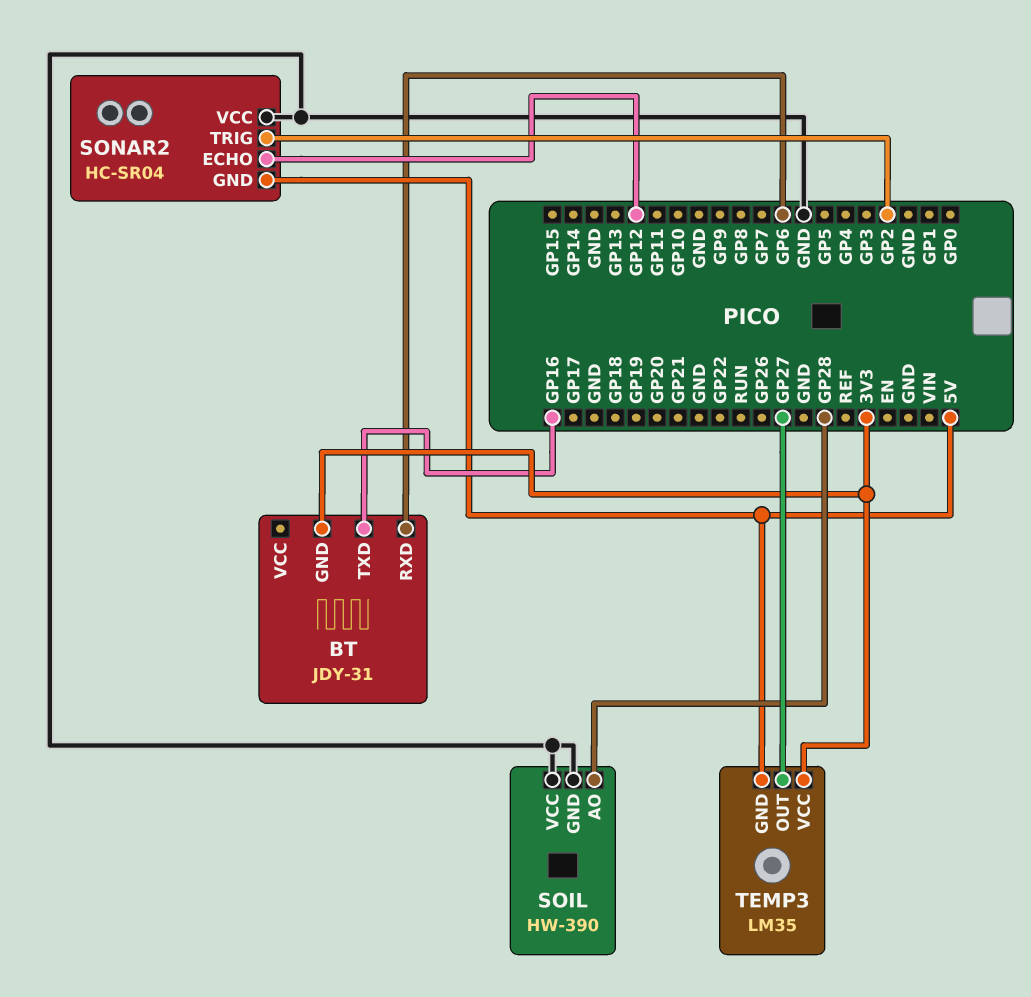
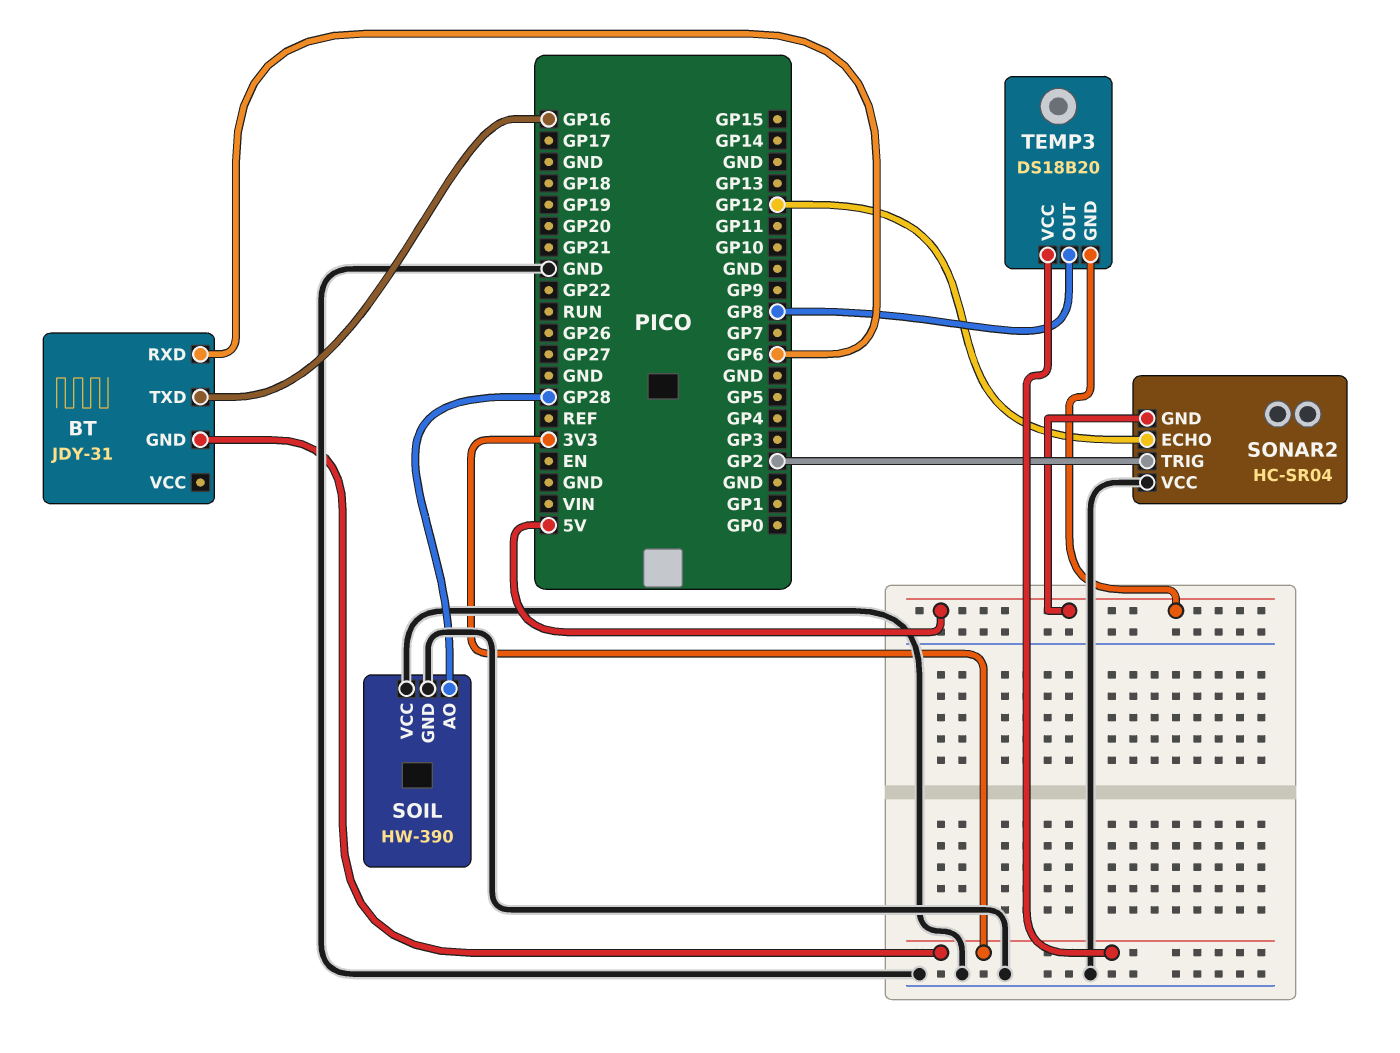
TEMP3: LM35 -> DS18B20
TEMP3 pin OUT: GP27 -> GP8

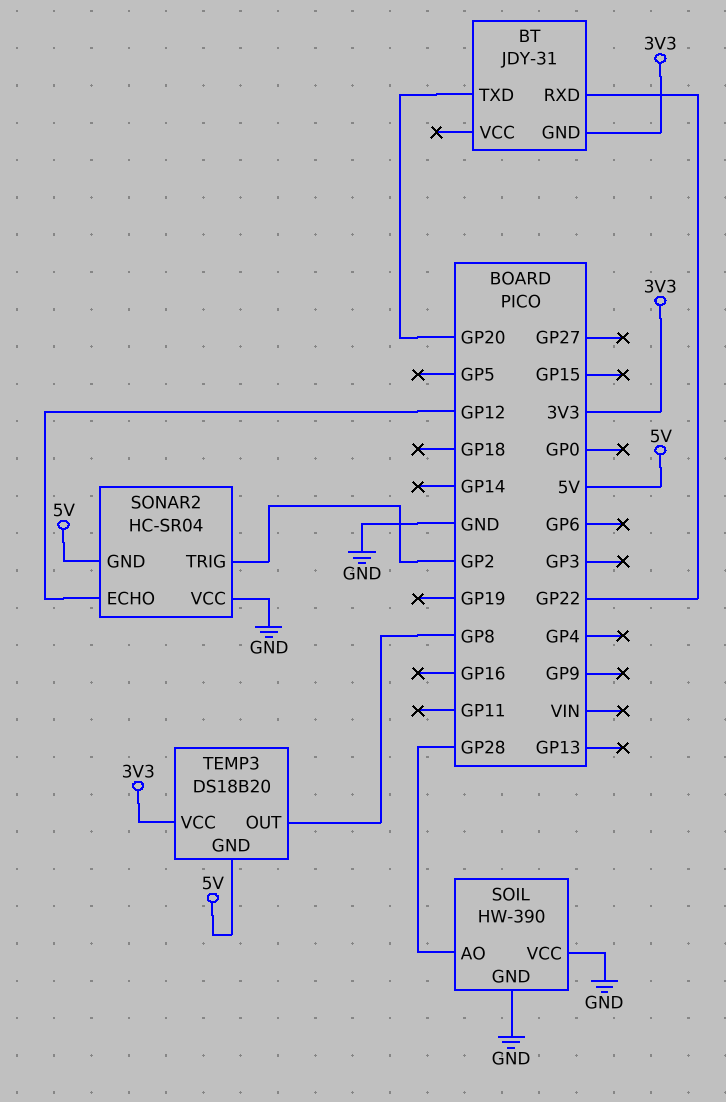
BT pin RXD: GP6 -> GP22
BT pin TXD: GP16 -> GP20

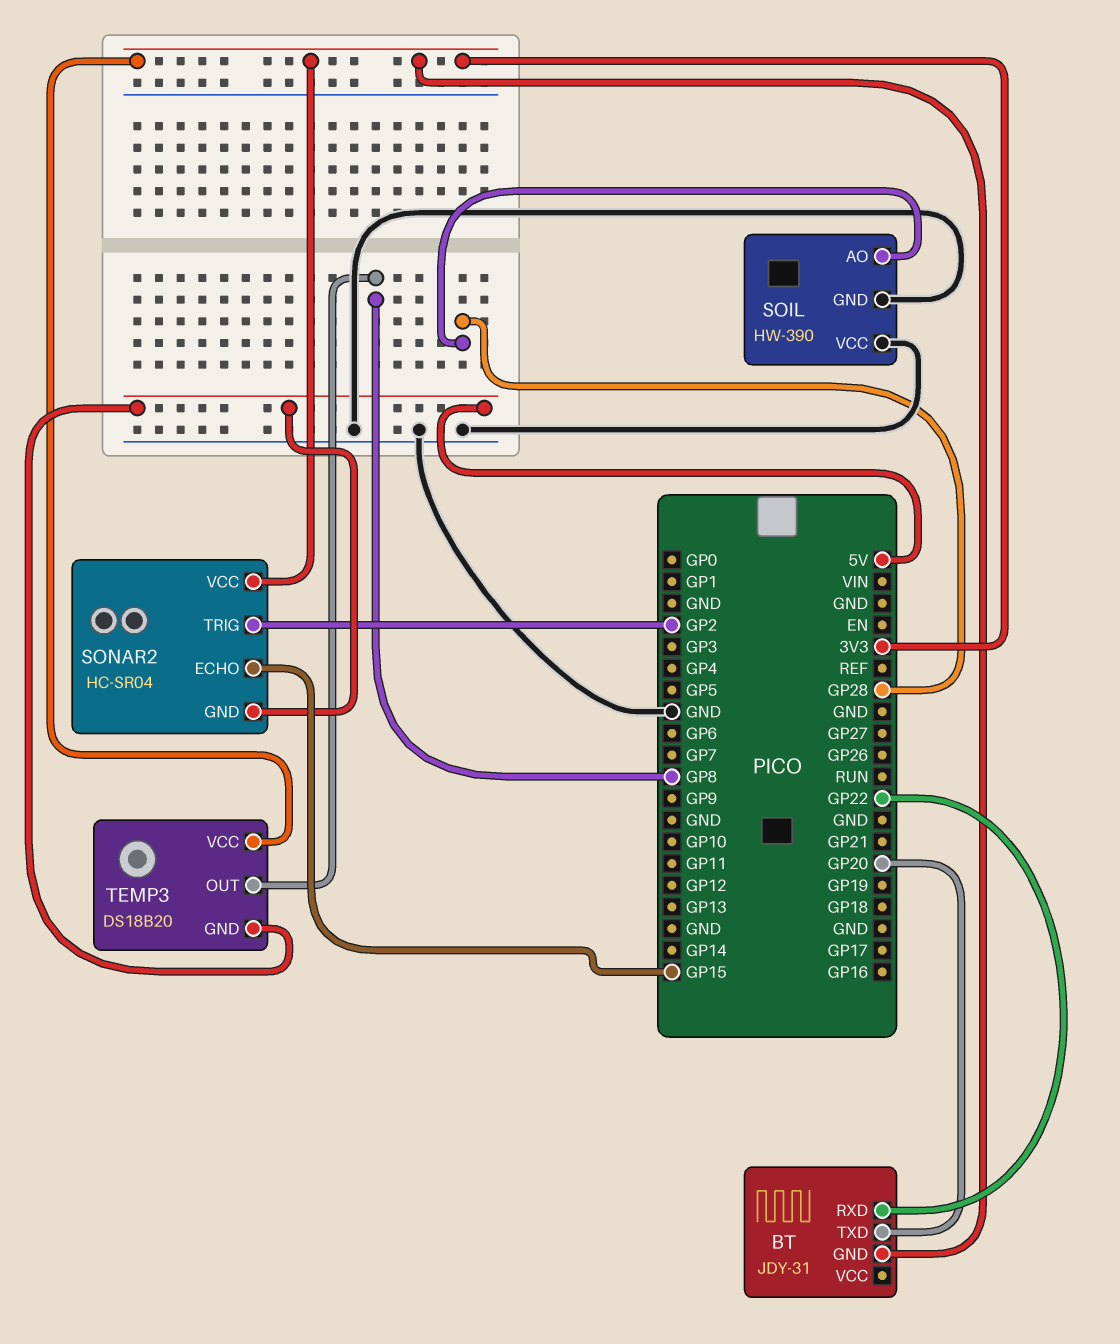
SONAR2 pin ECHO: GP12 -> GP15
SONAR2 pin VCC: GND -> 3V3

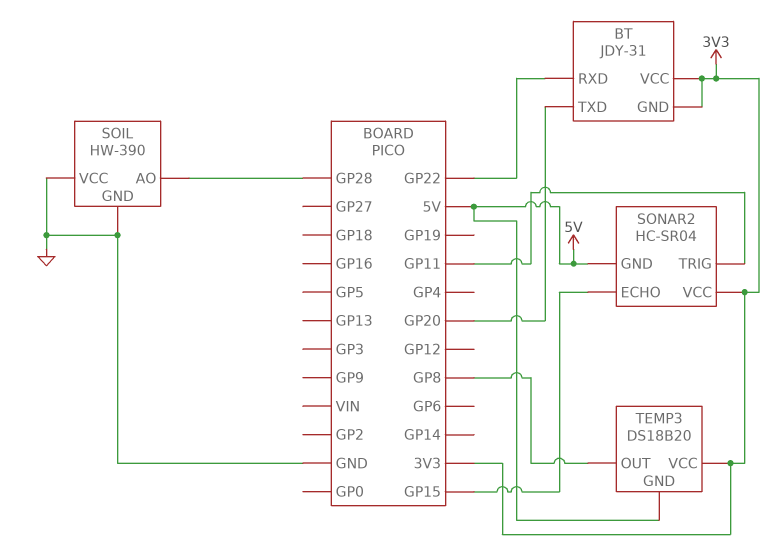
BT pin VCC: none -> 3V3
SONAR2 pin TRIG: GP2 -> GP11

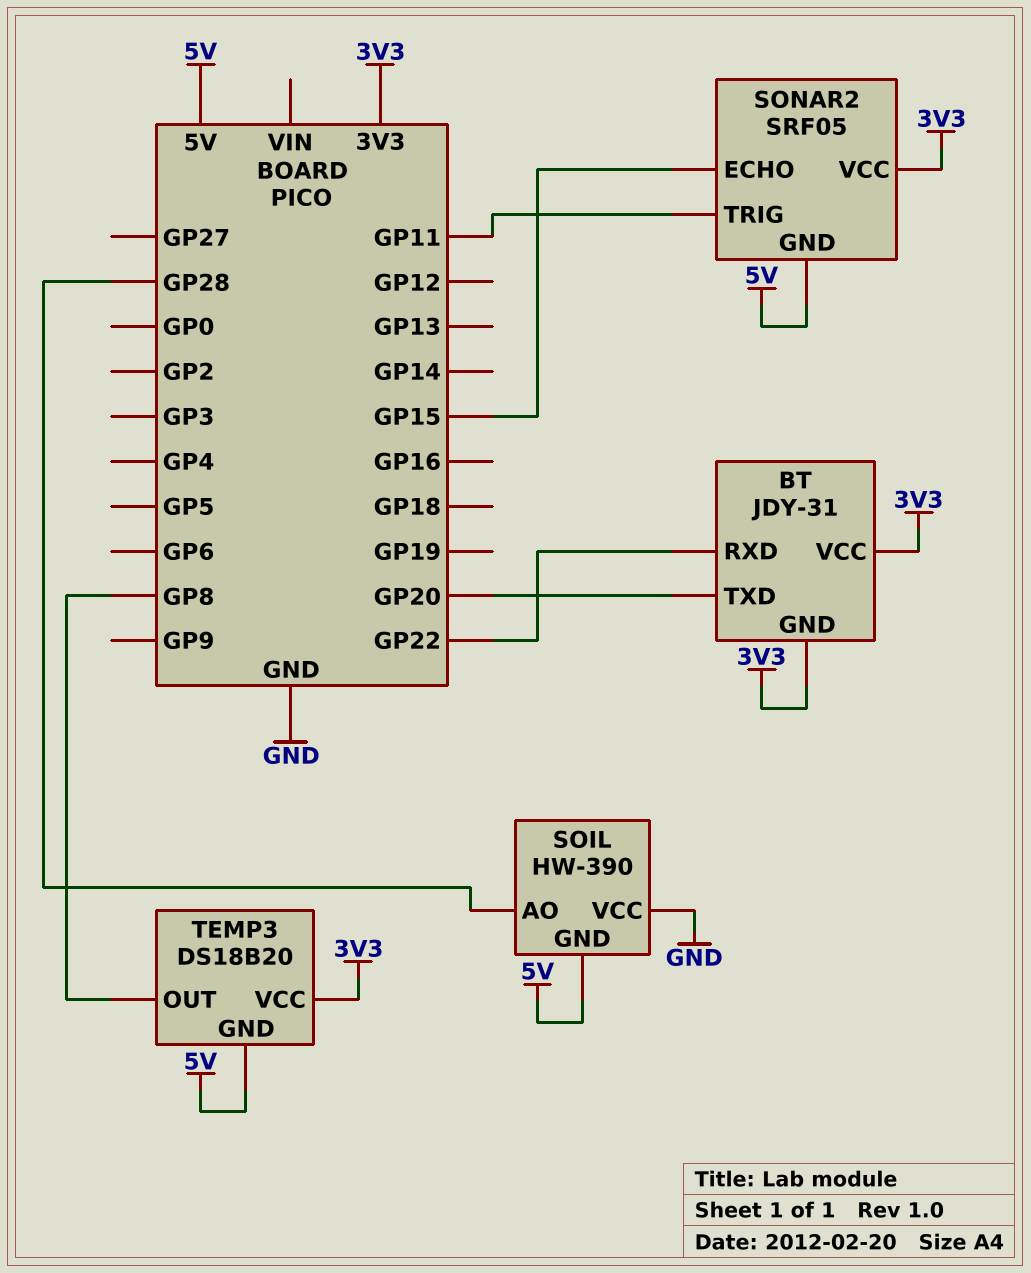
SOIL pin GND: GND -> 5V
SONAR2: HC-SR04 -> SRF05

